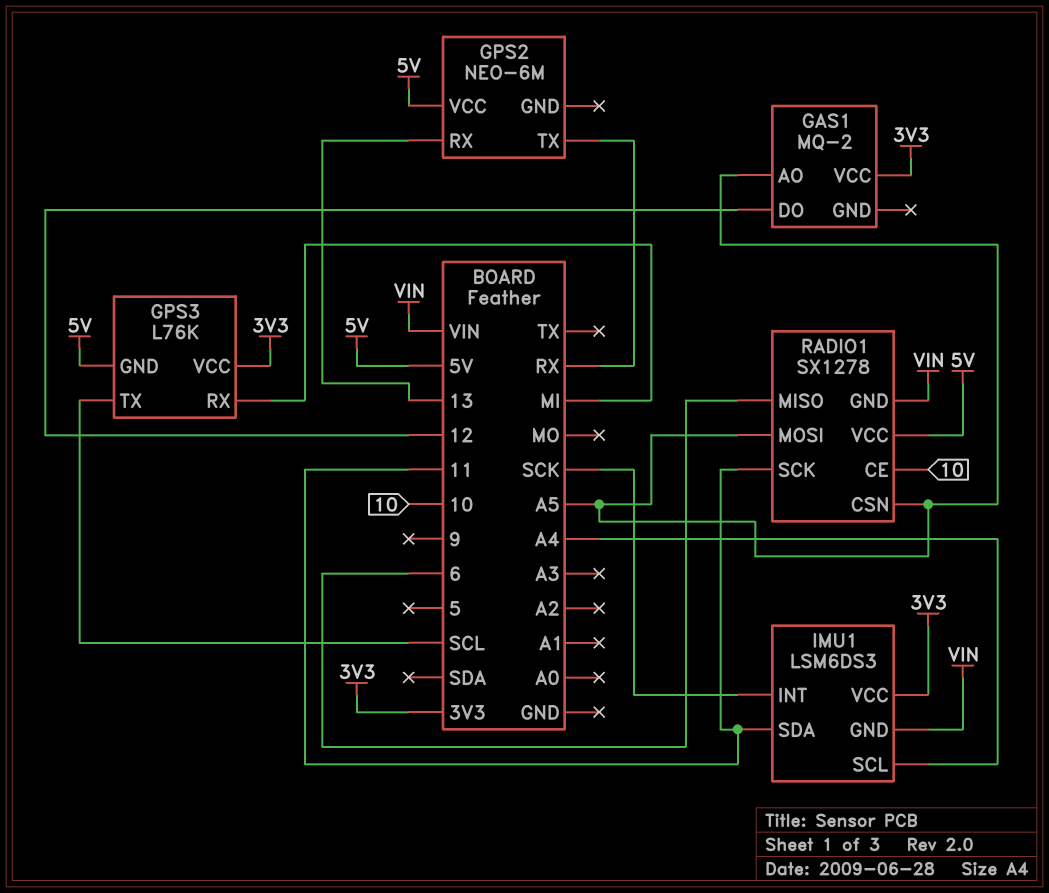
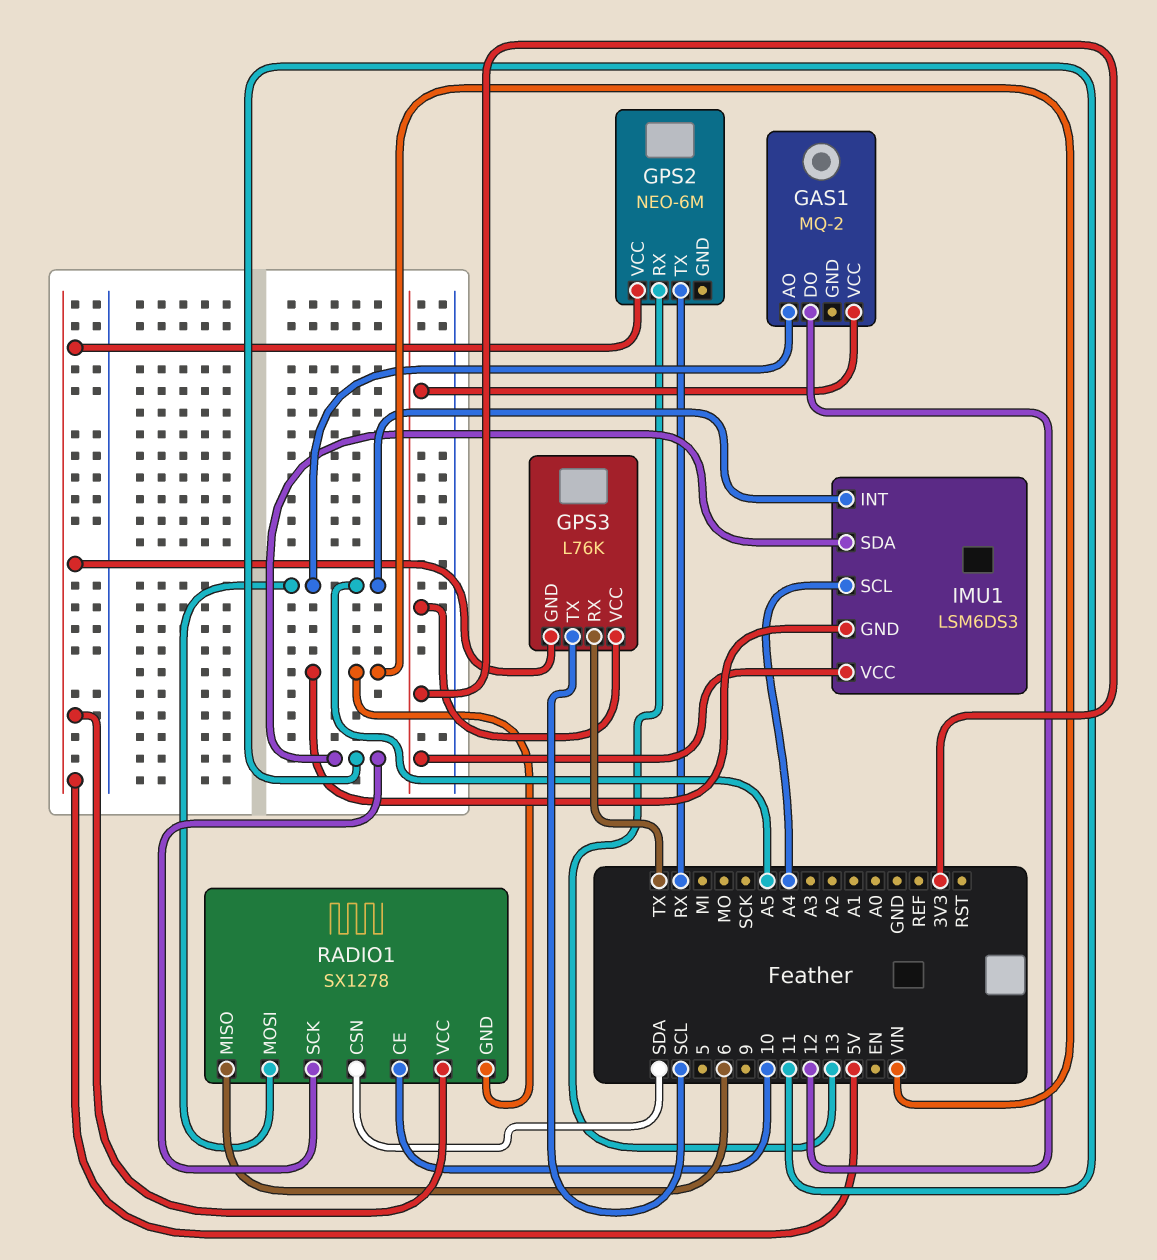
GPS3 pin RX: MI -> TX
IMU1 pin INT: SCK -> A5
RADIO1 pin CSN: A5 -> SDA

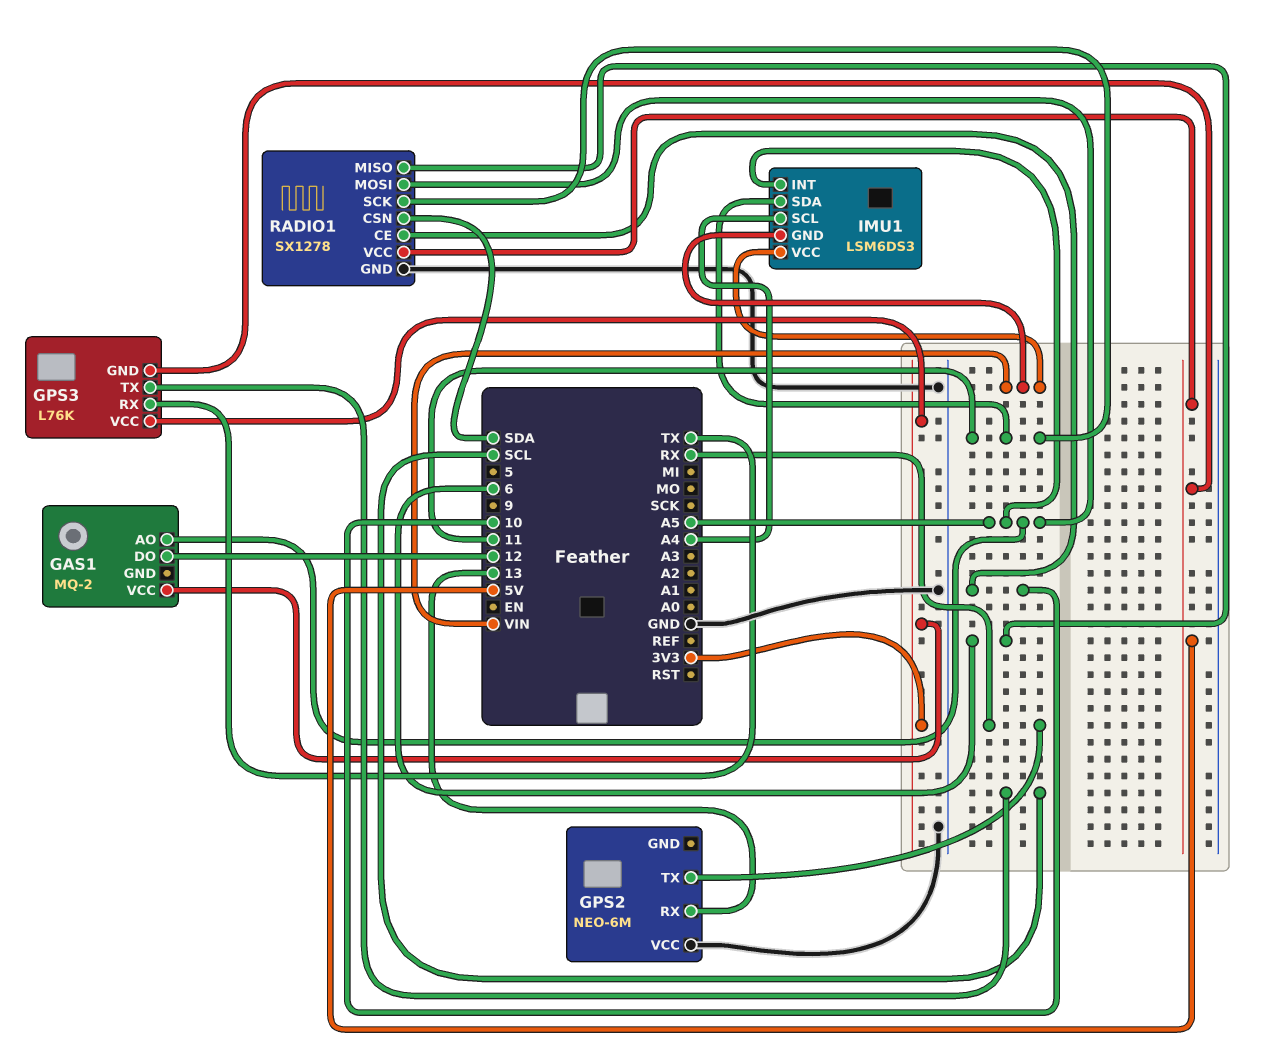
GPS2 pin VCC: 5V -> GND
IMU1 pin VCC: 3V3 -> VIN
RADIO1 pin GND: VIN -> GND

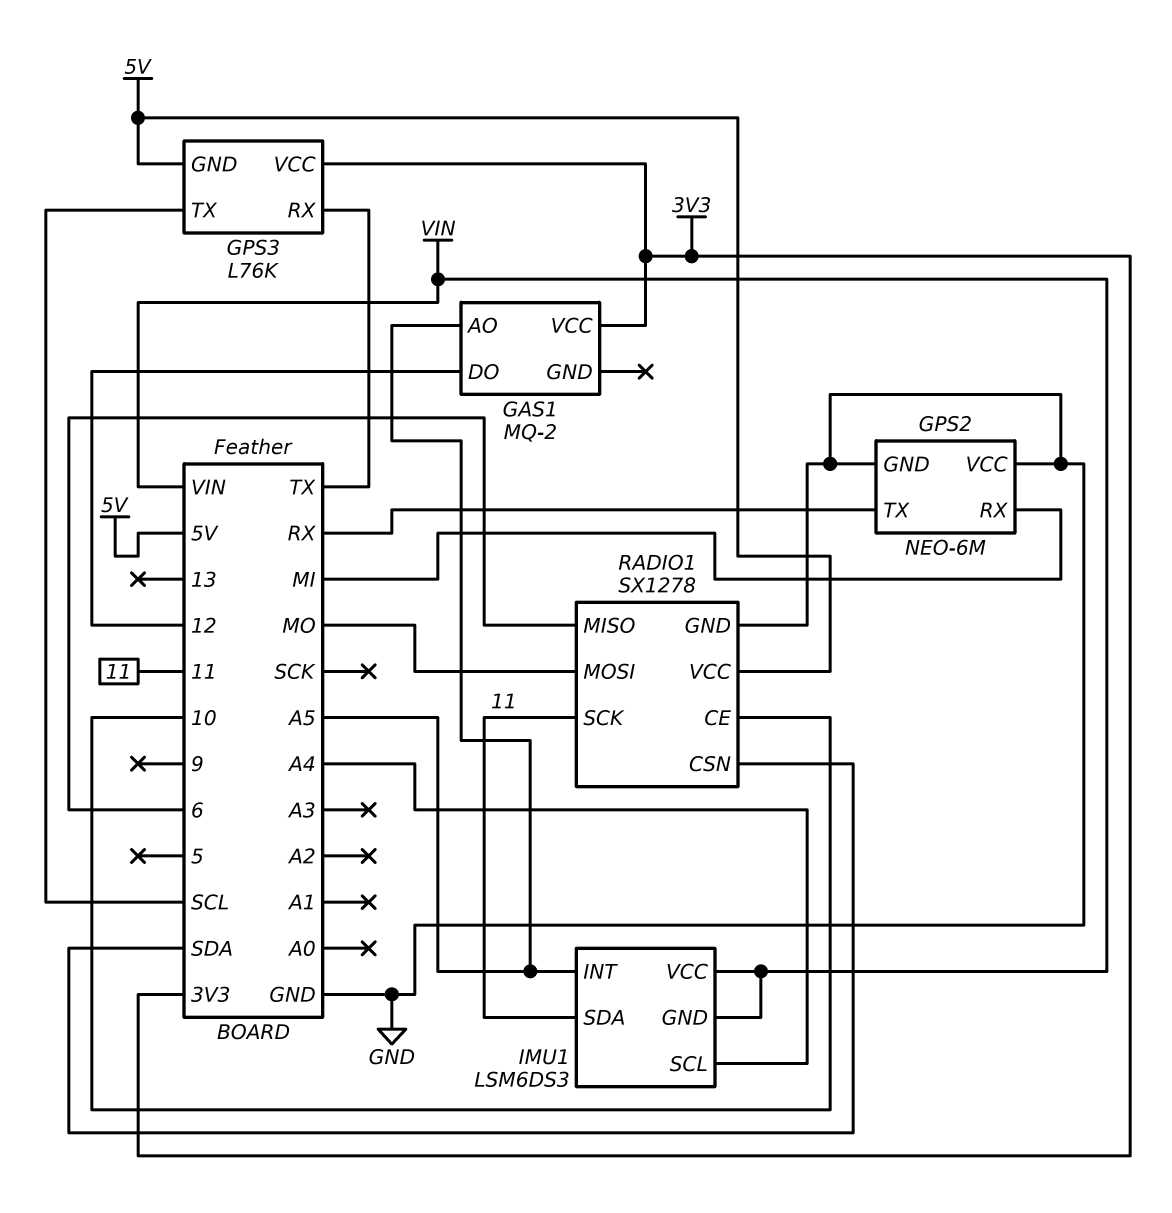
GPS2 pin GND: none -> GND
GPS2 pin RX: 13 -> MI
RADIO1 pin MOSI: A5 -> MO

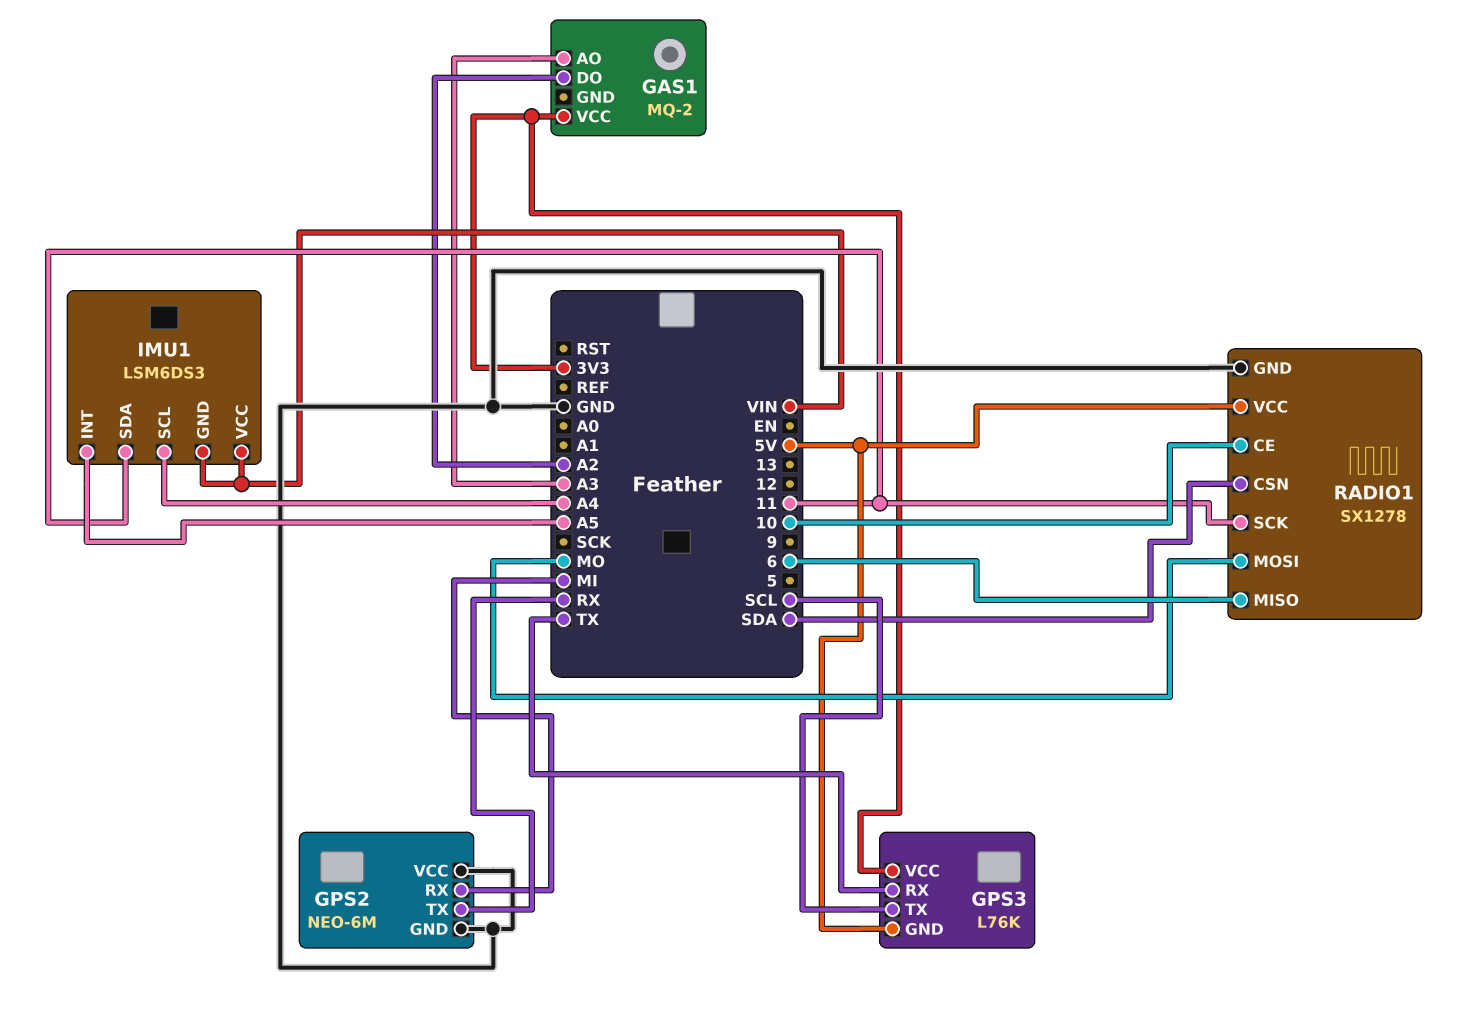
GAS1 pin AO: A5 -> A3
GAS1 pin DO: 12 -> A2

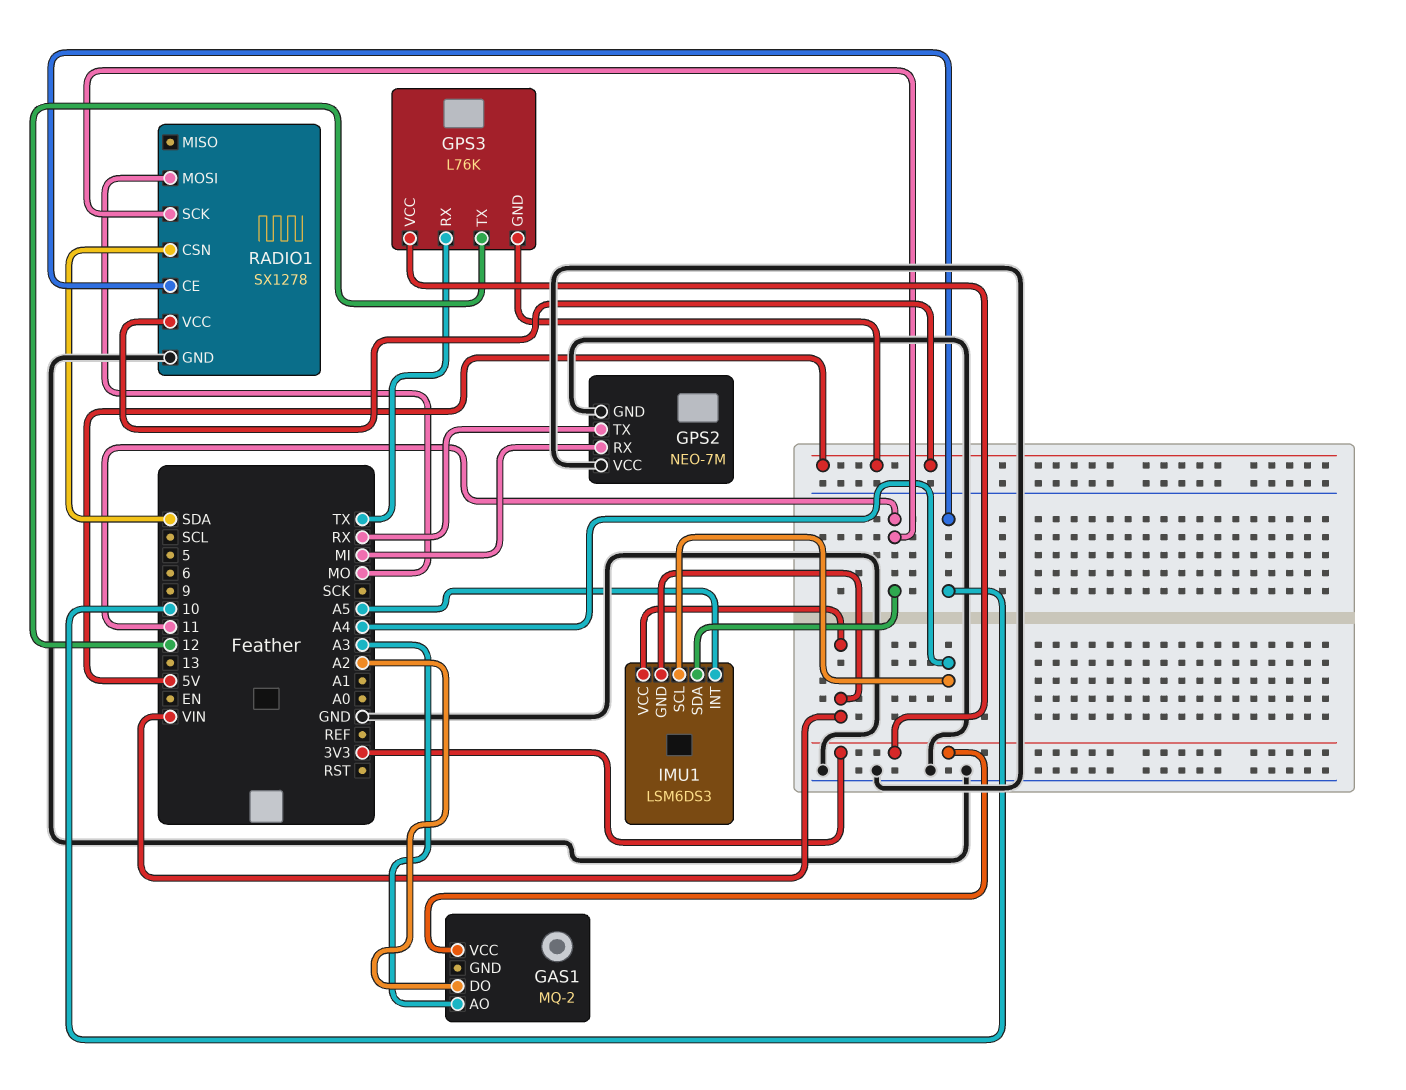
GPS2: NEO-6M -> NEO-7M
GPS3 pin TX: SCL -> 12
RADIO1 pin MISO: 6 -> none

